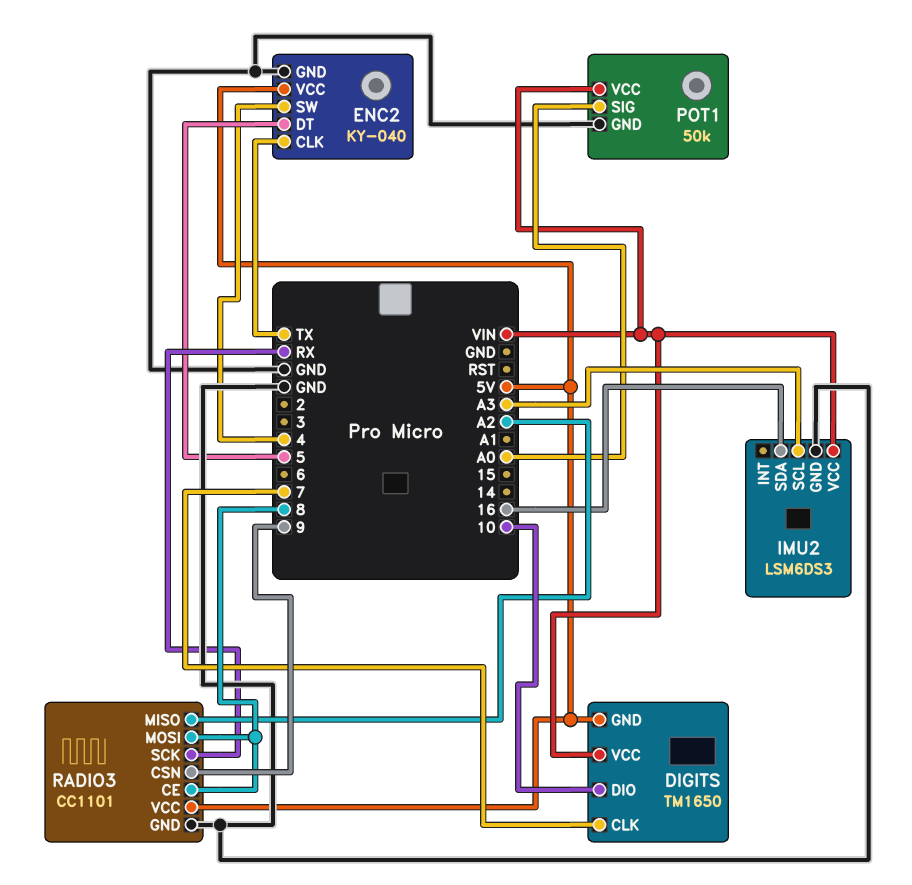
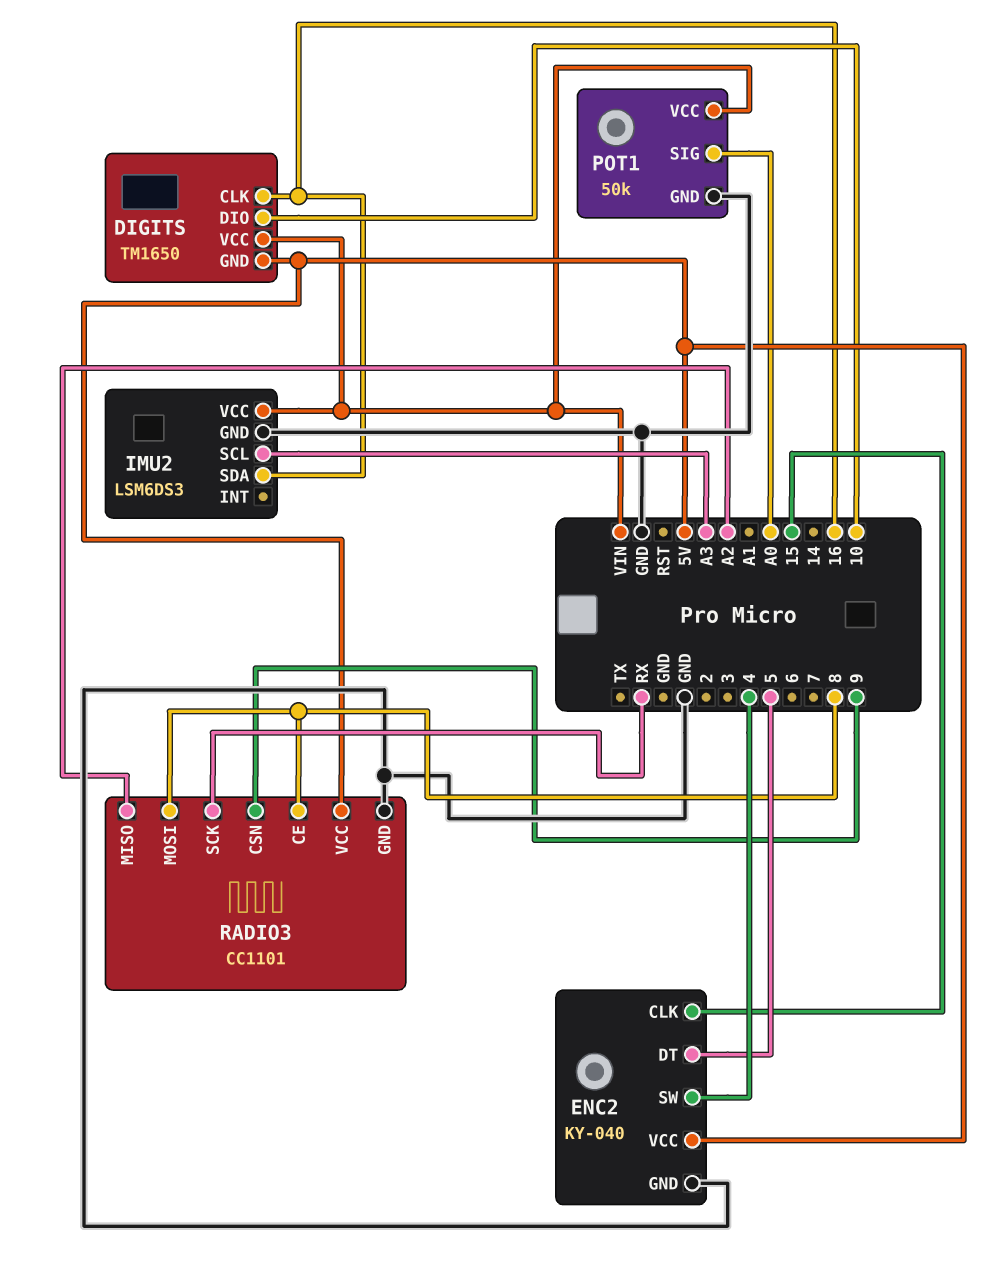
DIGITS pin CLK: 7 -> 16
ENC2 pin CLK: TX -> 15

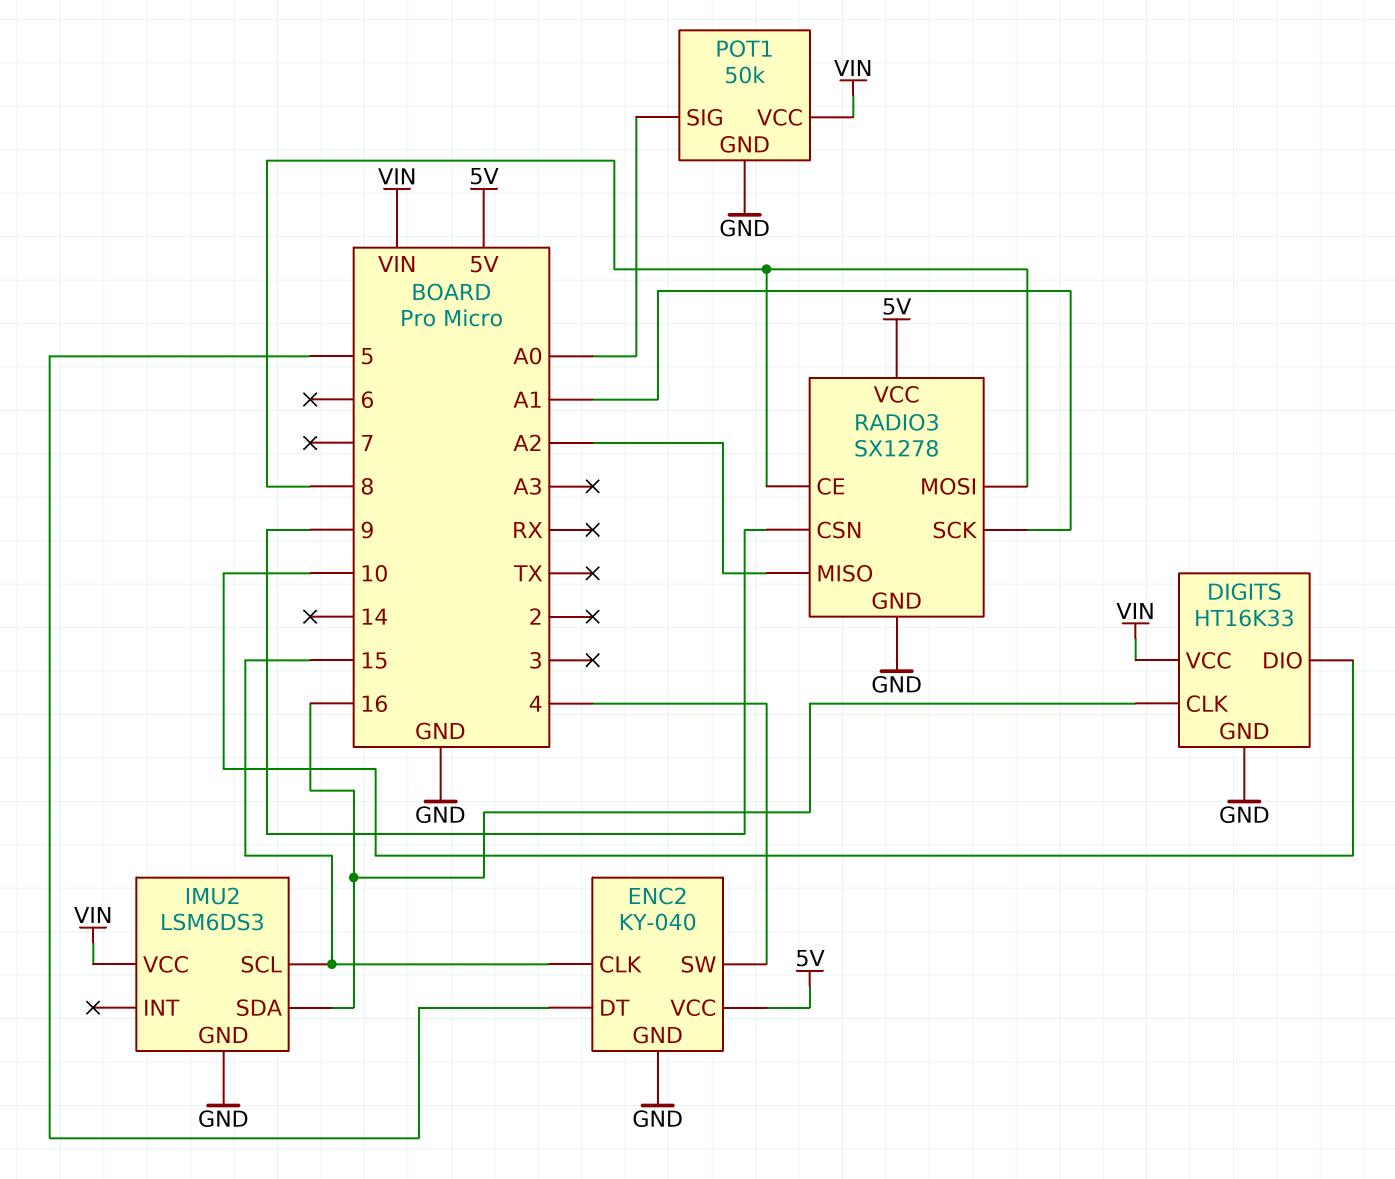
DIGITS: TM1650 -> HT16K33
DIGITS pin GND: 5V -> GND
IMU2 pin SCL: A3 -> 15
RADIO3: CC1101 -> SX1278
RADIO3 pin SCK: RX -> A1

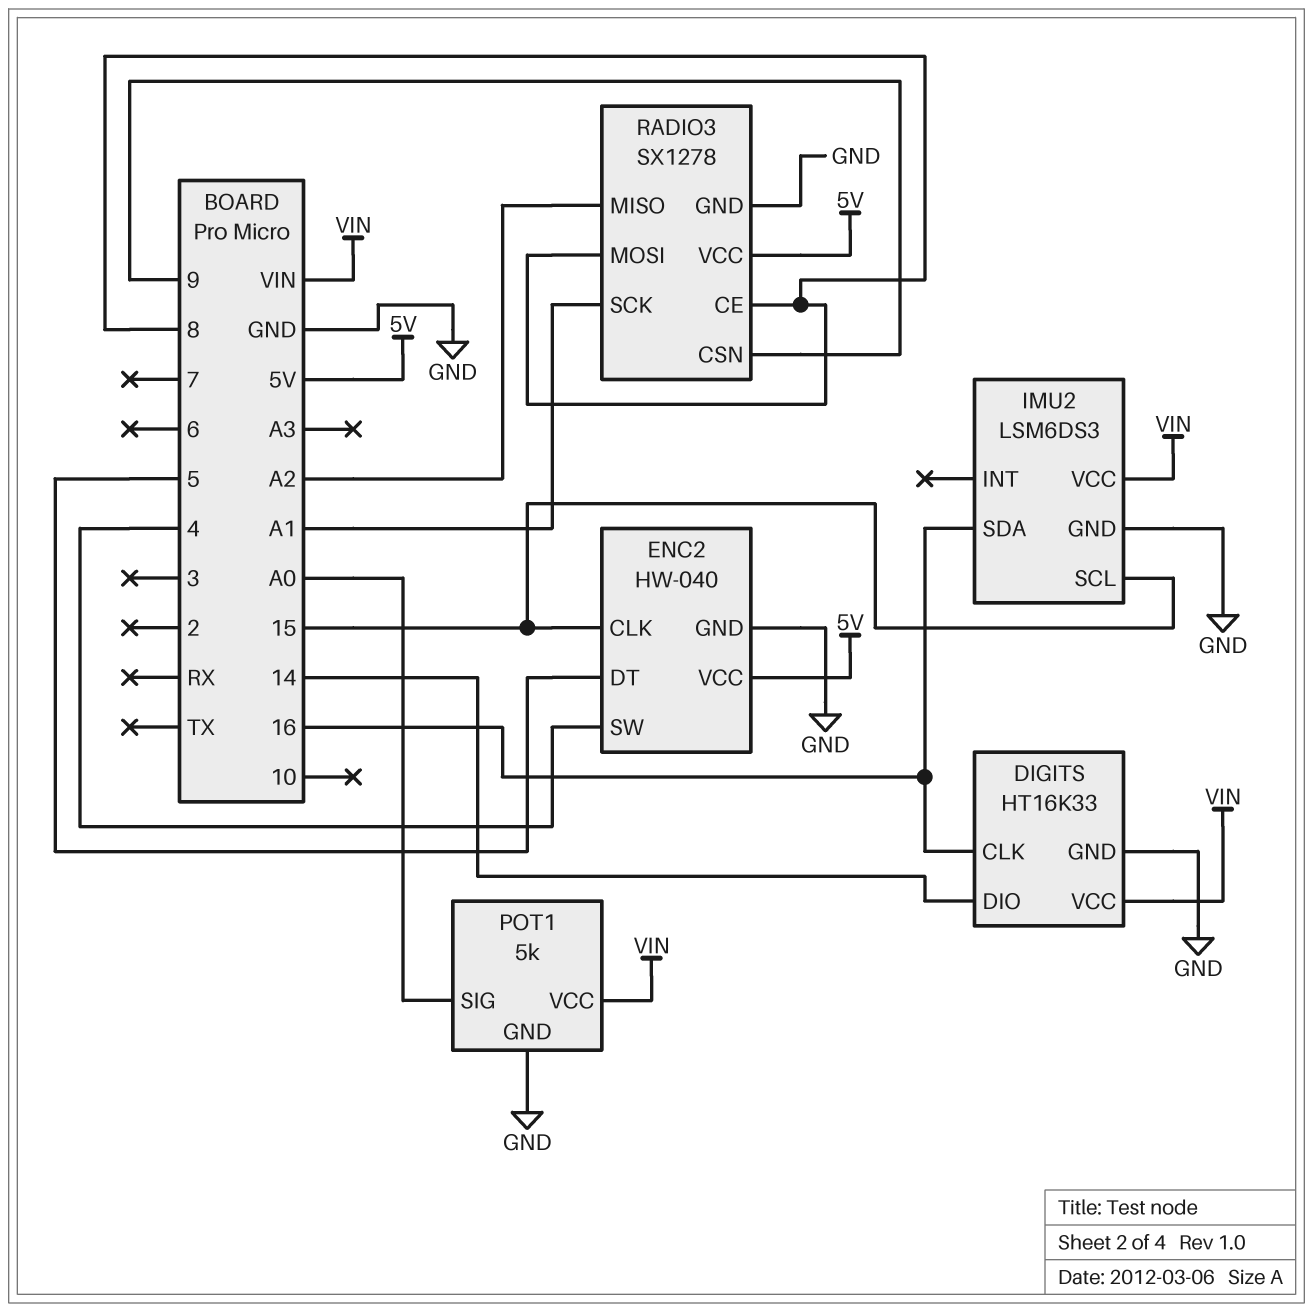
DIGITS pin DIO: 10 -> 14
ENC2: KY-040 -> HW-040
POT1: 50k -> 5k

